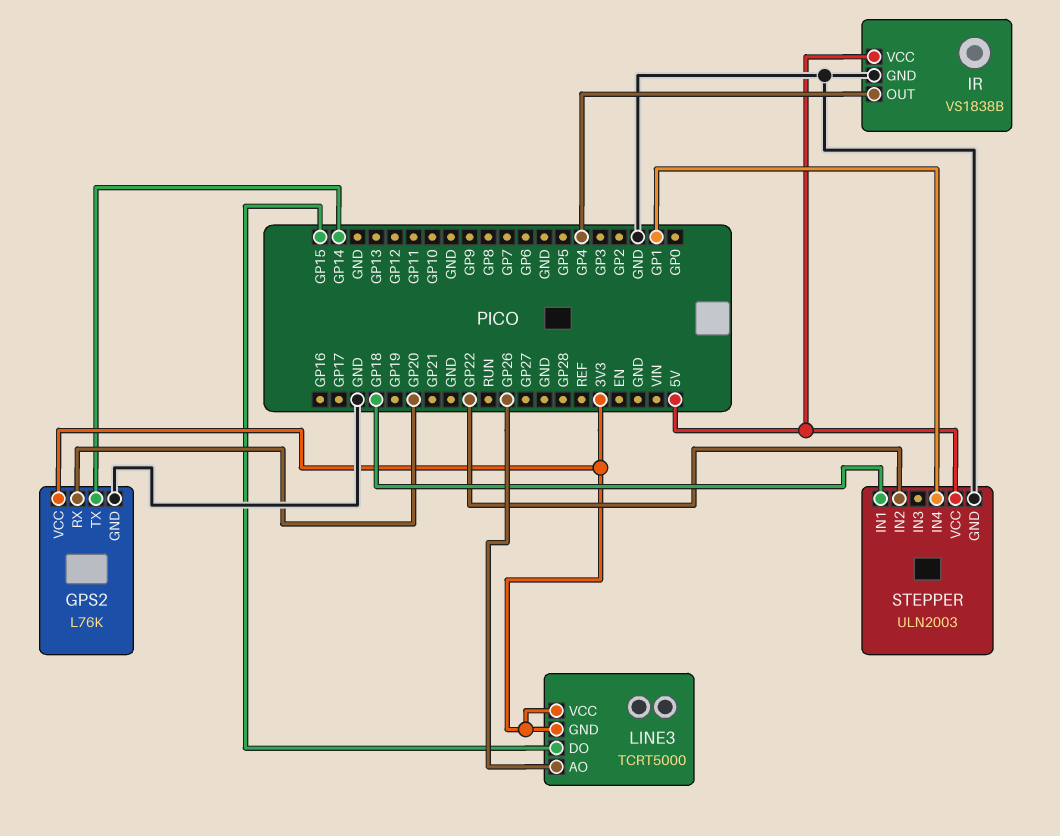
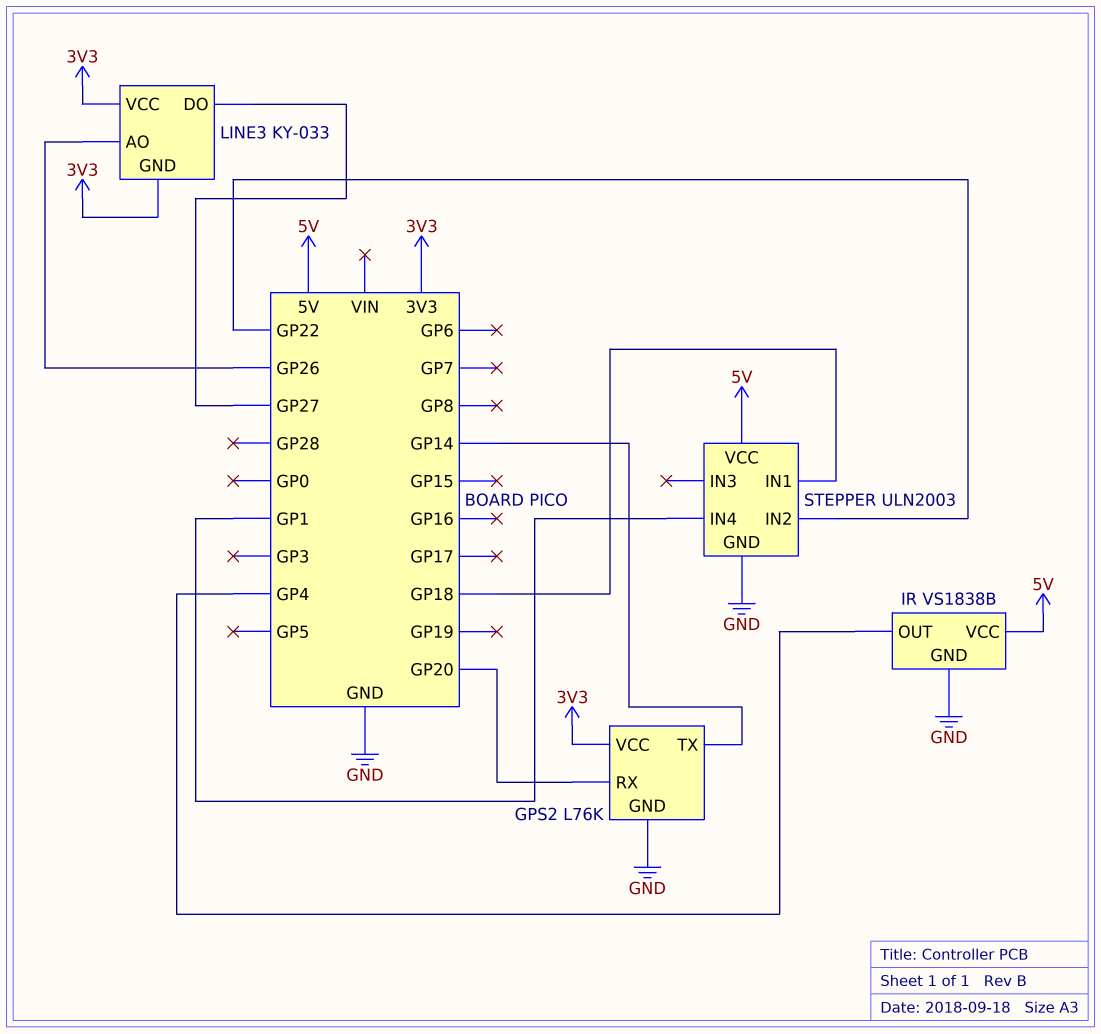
LINE3: TCRT5000 -> KY-033
LINE3 pin DO: GP15 -> GP27

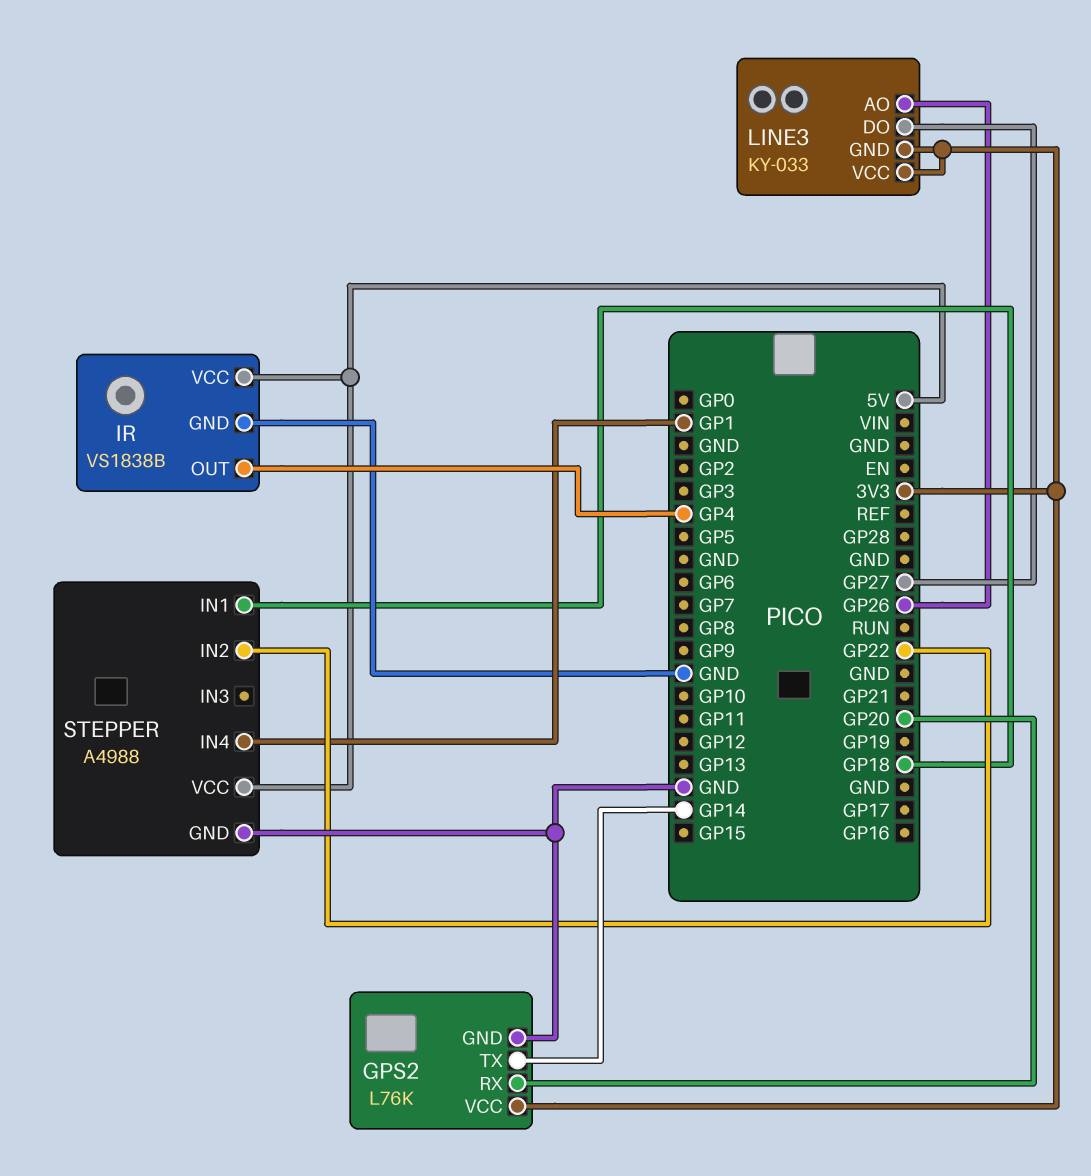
STEPPER: ULN2003 -> A4988

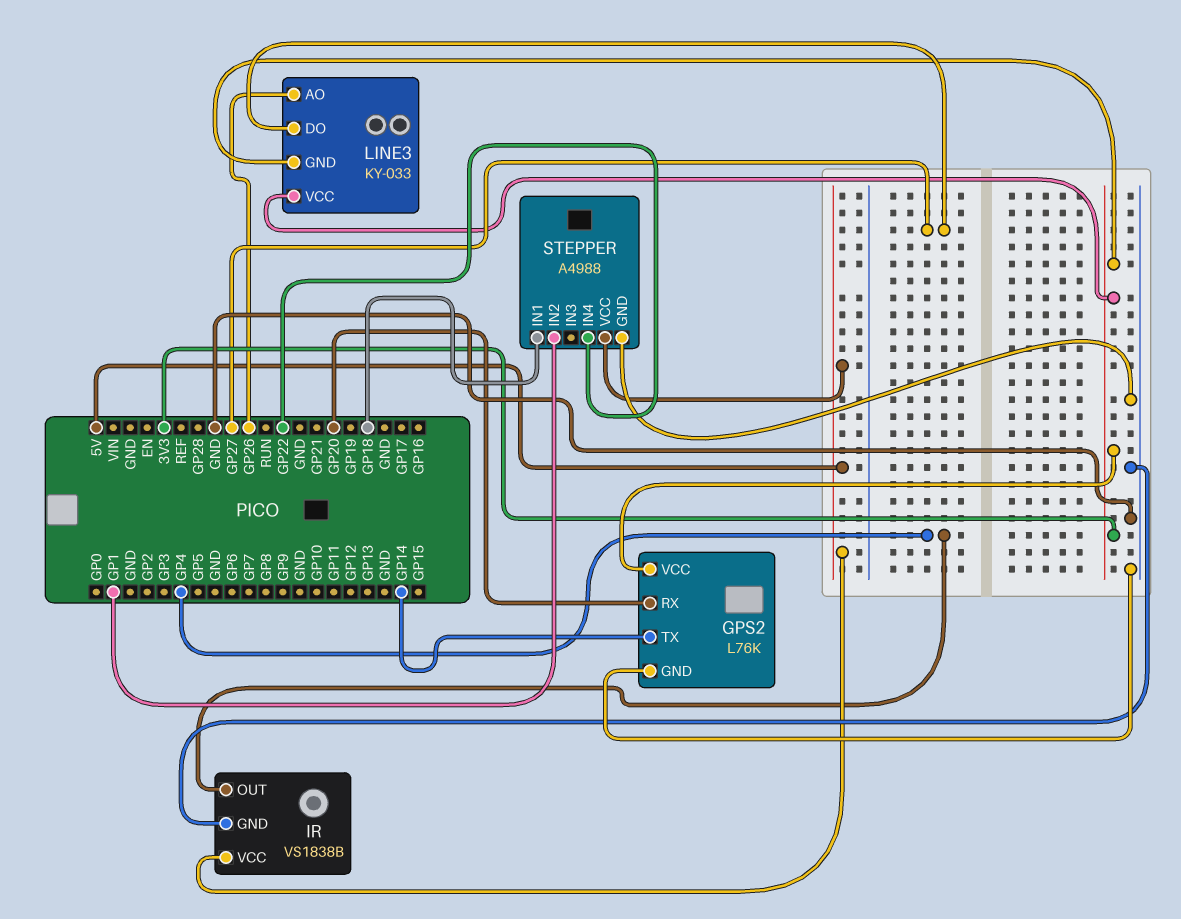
STEPPER pin IN2: GP22 -> GP1
STEPPER pin IN4: GP1 -> GP22

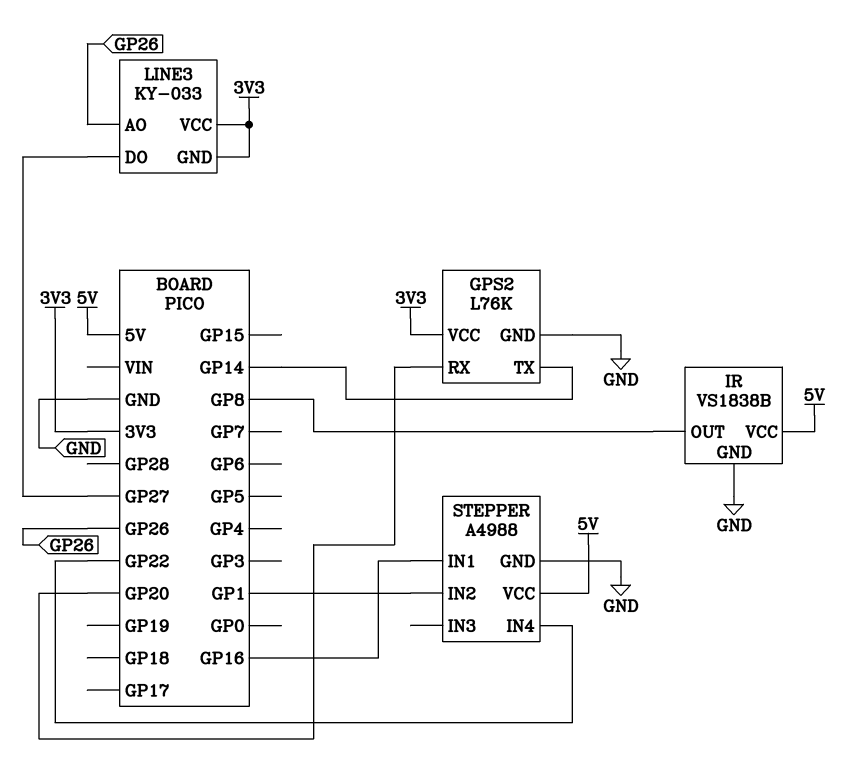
IR pin OUT: GP4 -> GP8
STEPPER pin IN1: GP18 -> GP16

